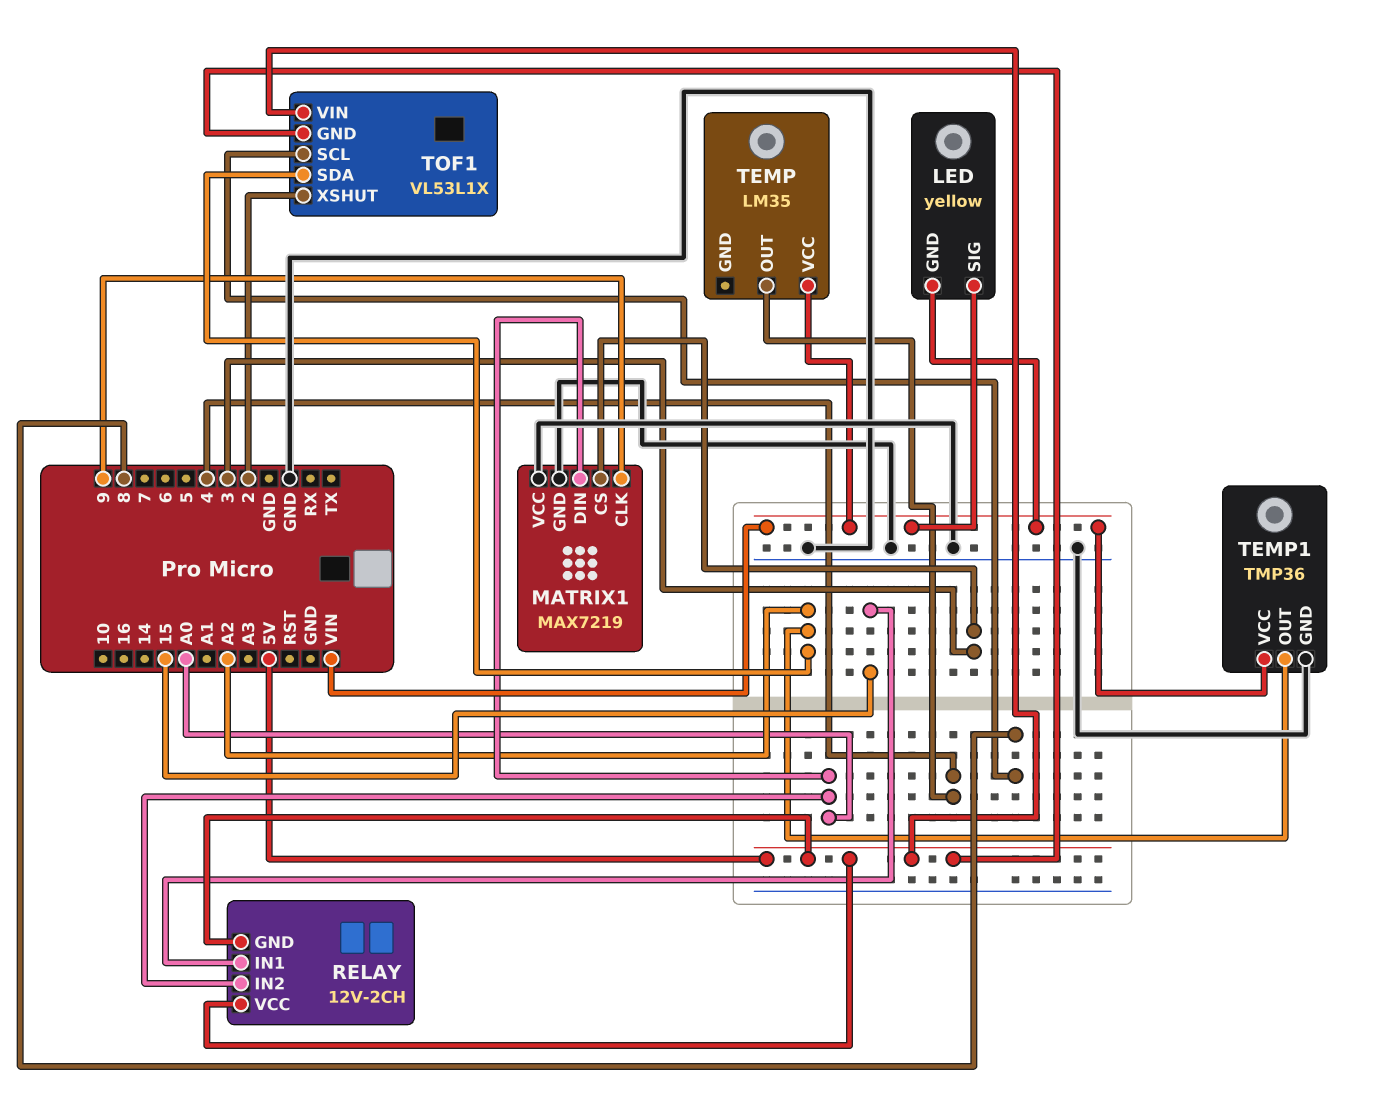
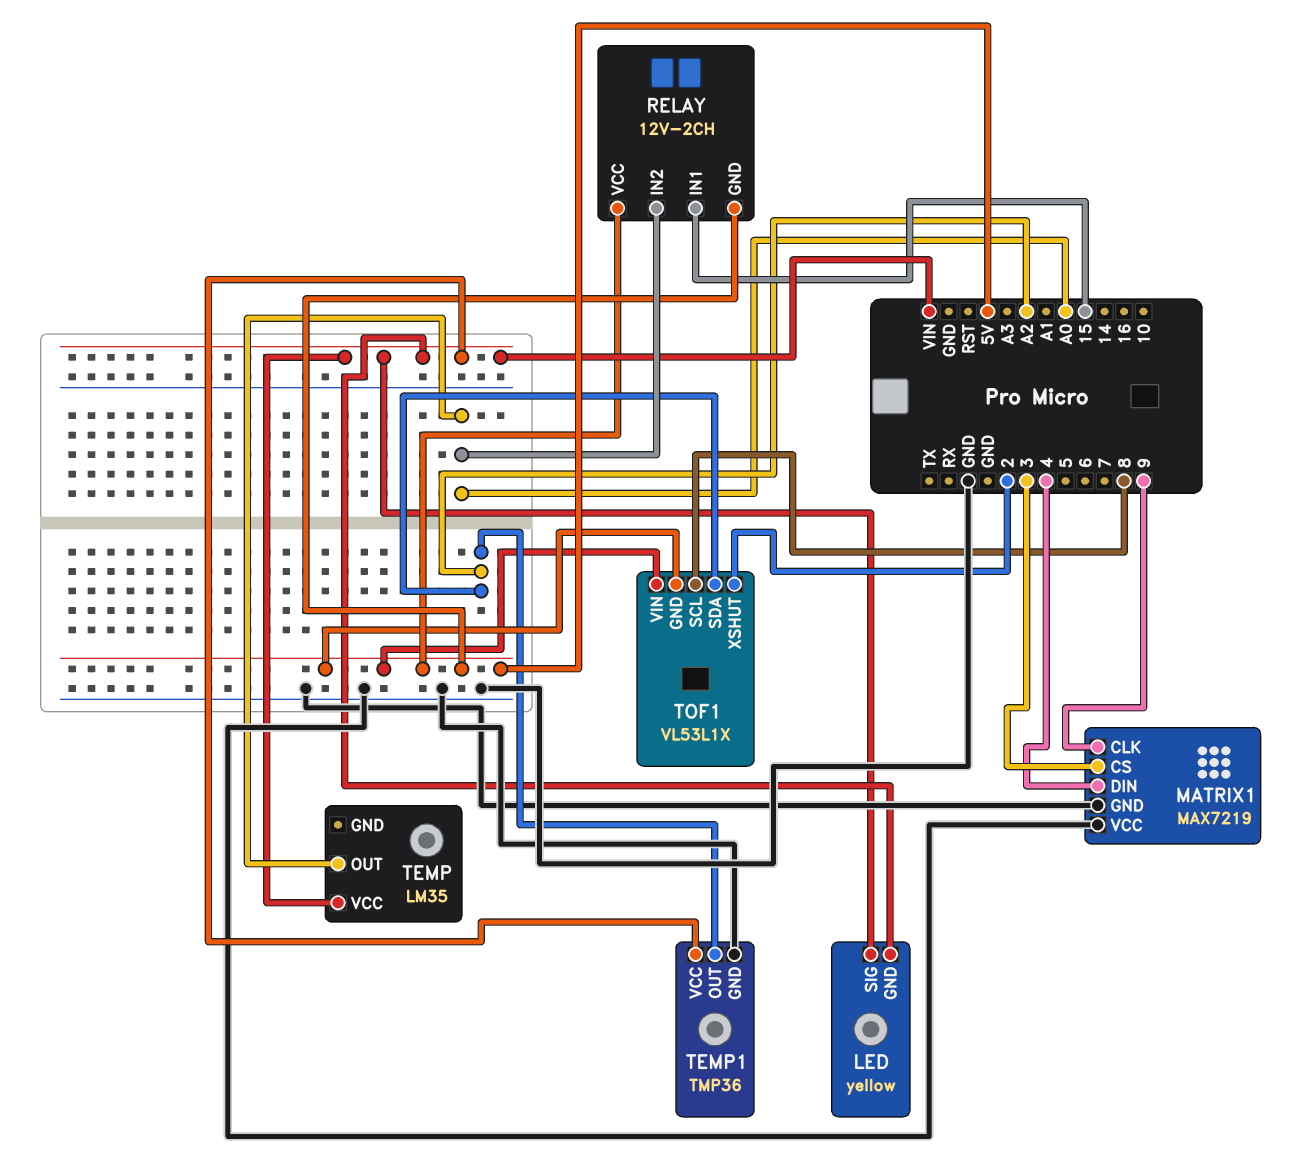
MATRIX1 pin DIN: A0 -> 4
TEMP pin OUT: 4 -> A0

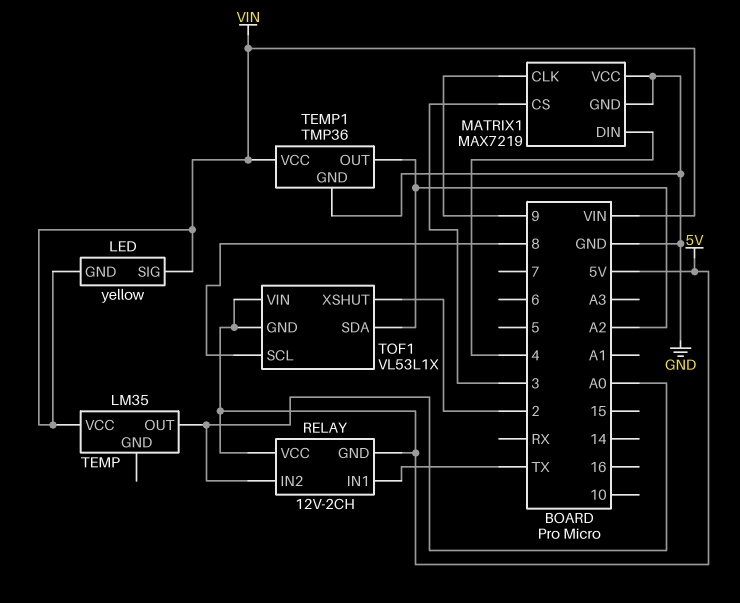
RELAY pin IN1: 15 -> TX

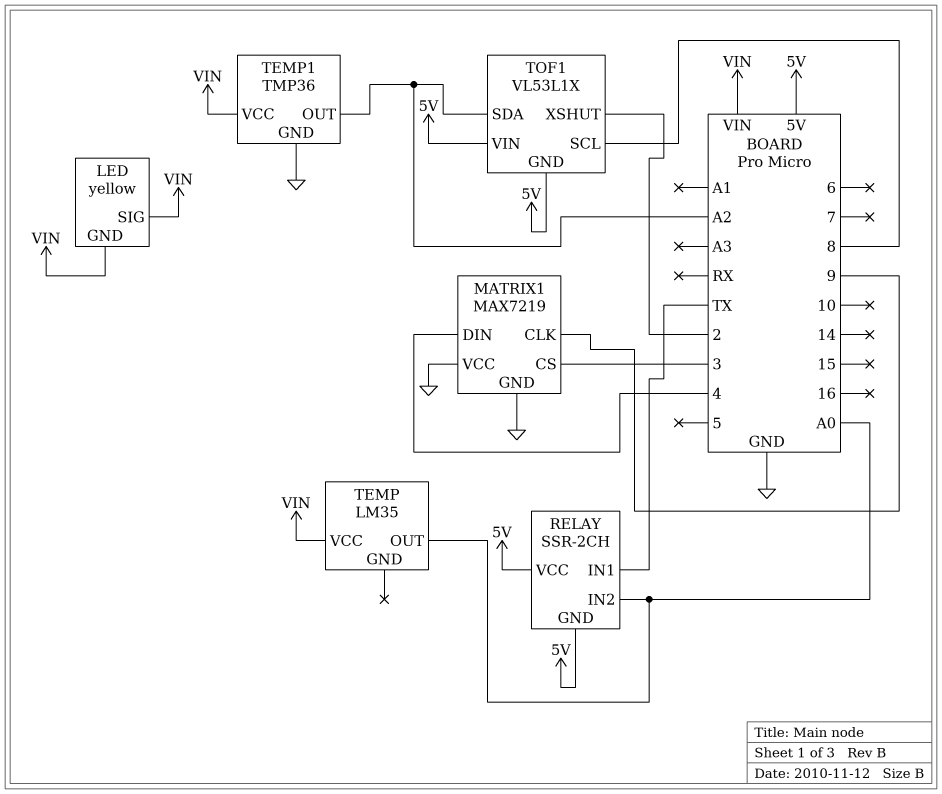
RELAY: 12V-2CH -> SSR-2CH

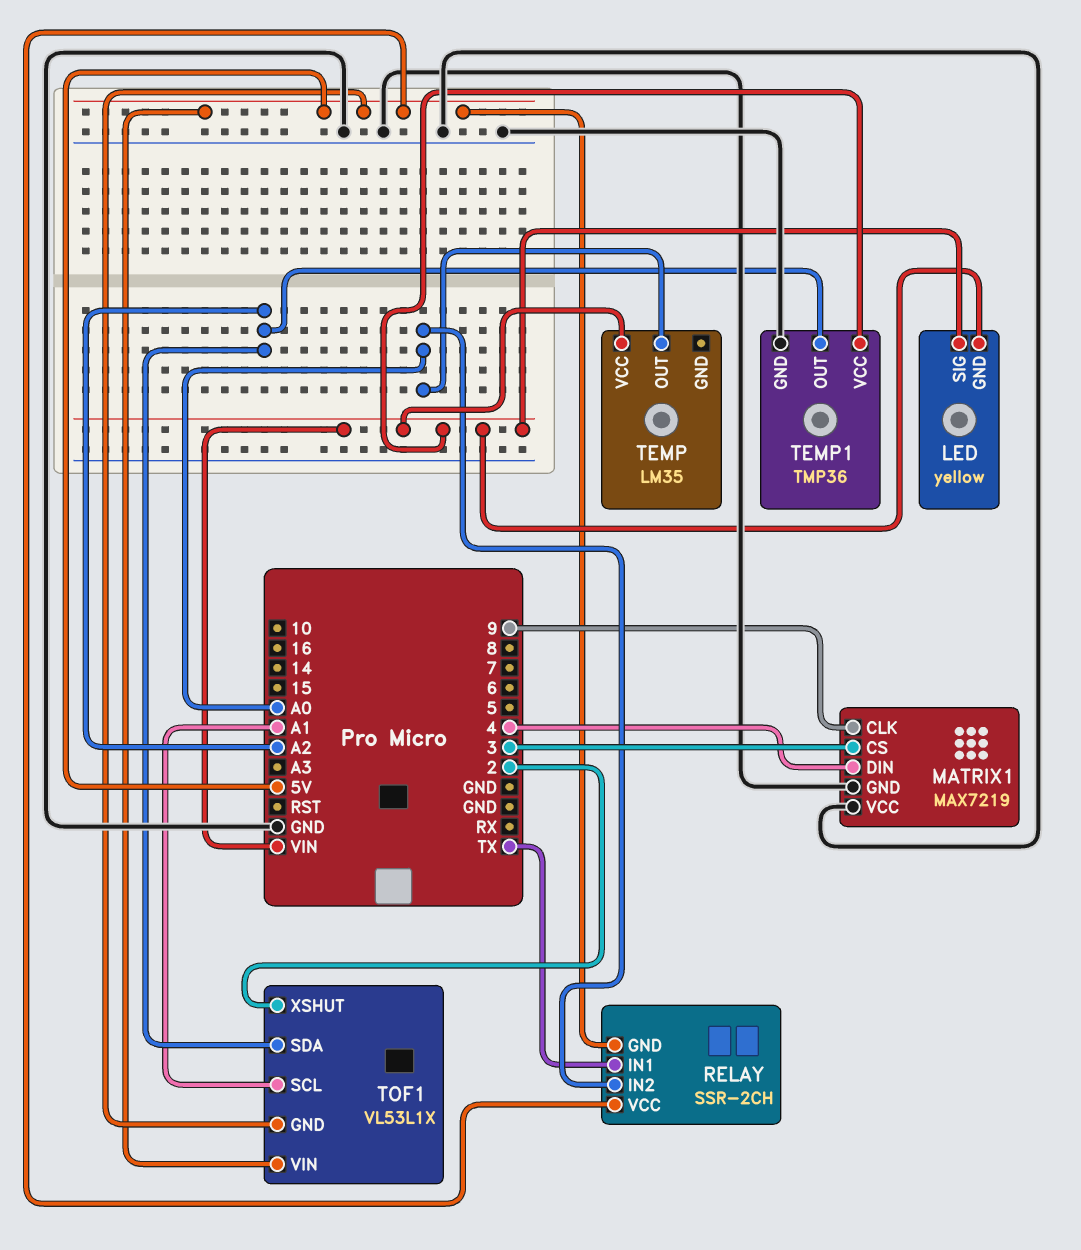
TOF1 pin SCL: 8 -> A1

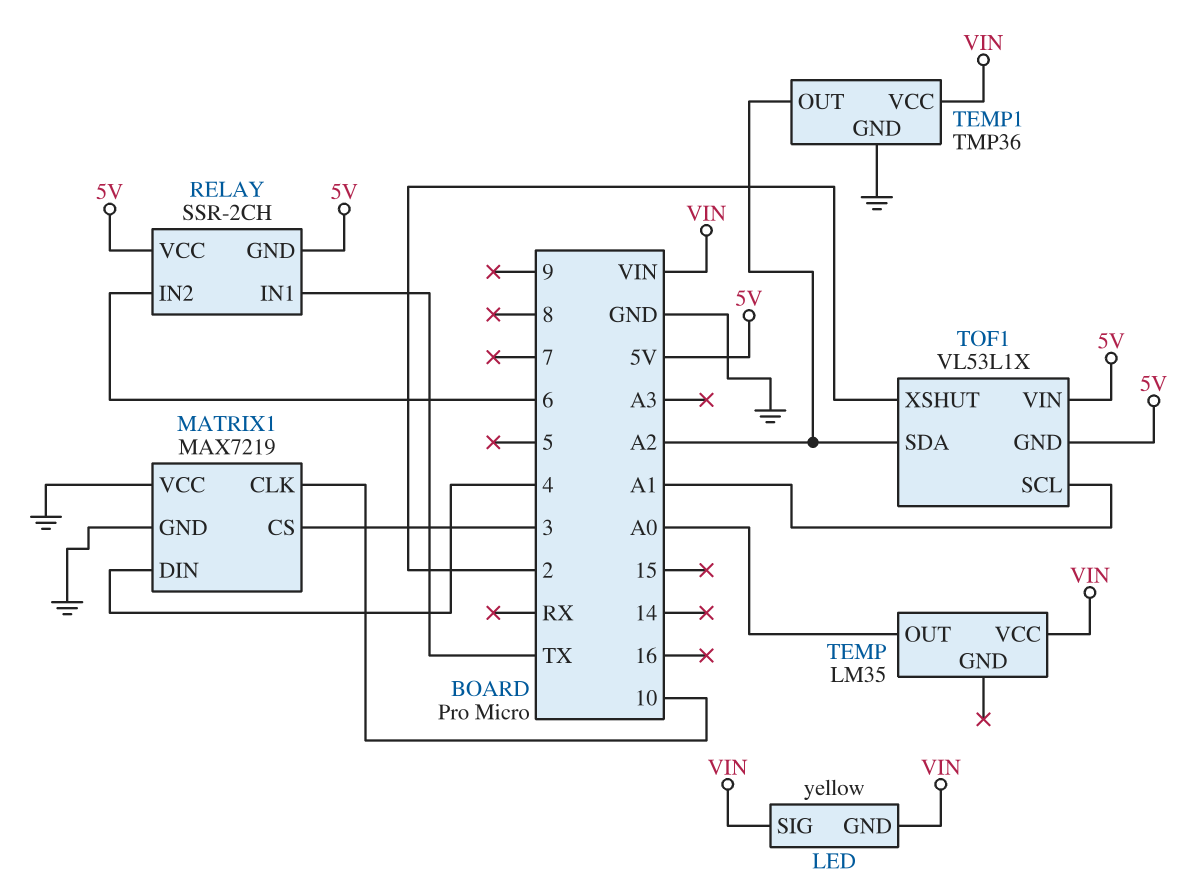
MATRIX1 pin CLK: 9 -> 10
RELAY pin IN2: A0 -> 6

